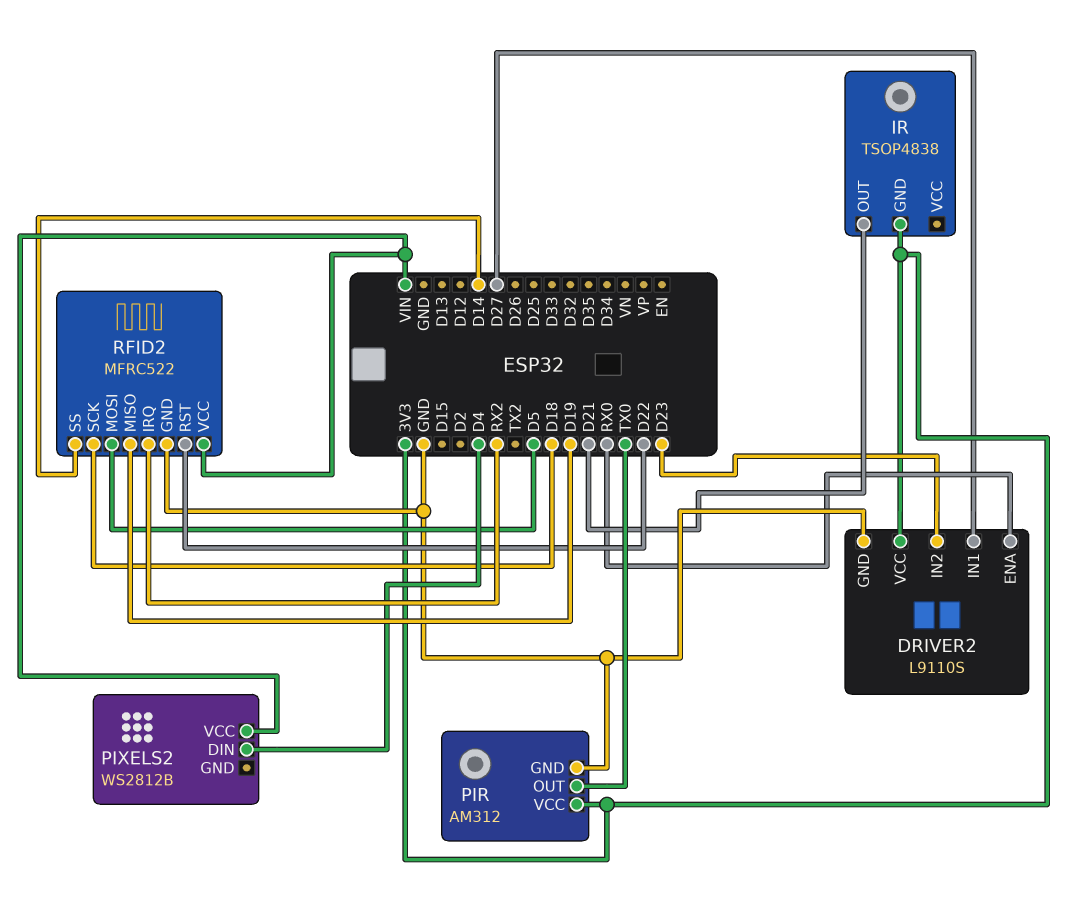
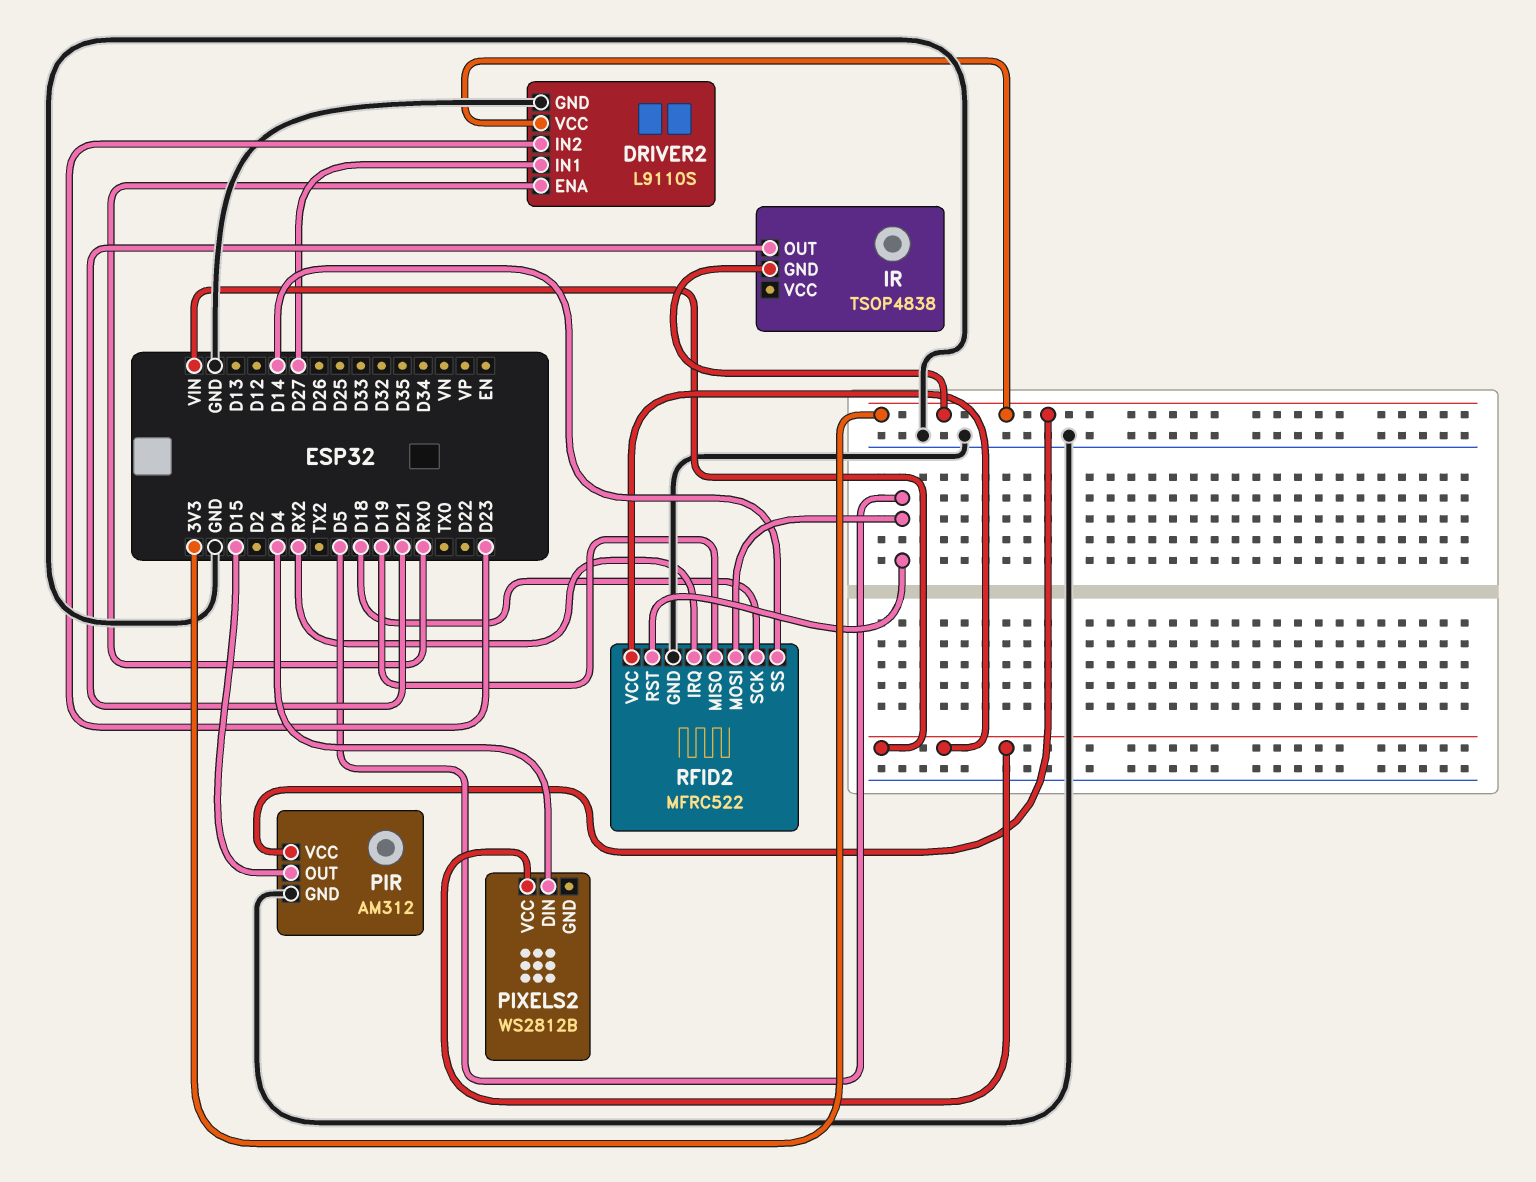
PIR pin OUT: TX0 -> D15
RFID2 pin RST: D22 -> D5

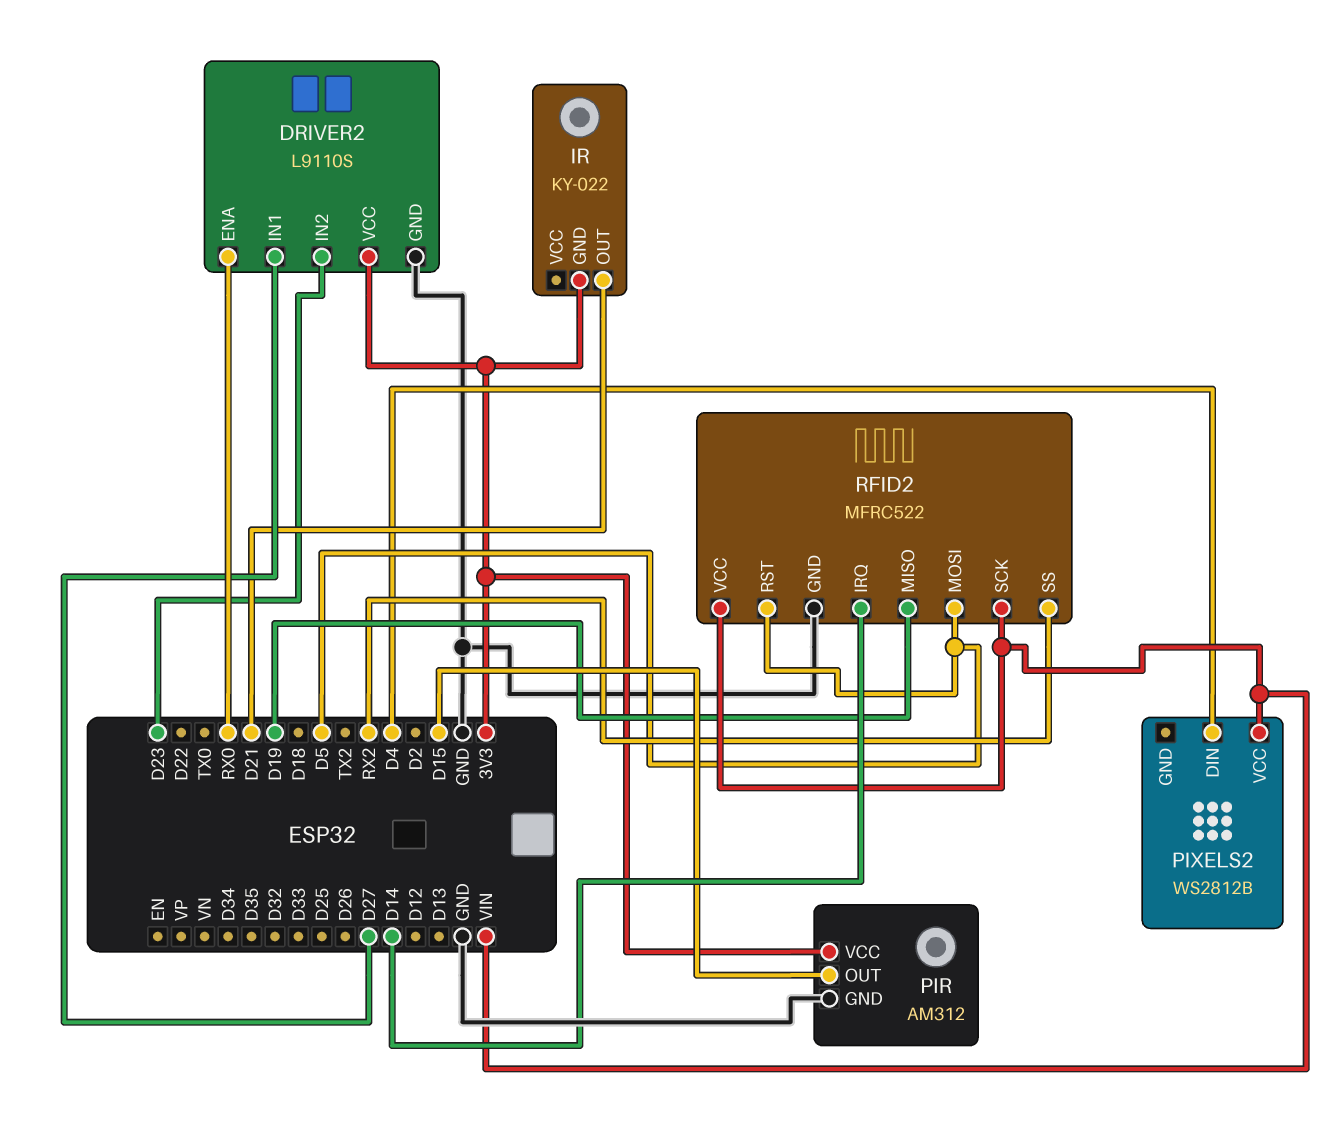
IR: TSOP4838 -> KY-022
RFID2 pin IRQ: RX2 -> D14
RFID2 pin SCK: D18 -> VIN
RFID2 pin SS: D14 -> RX2

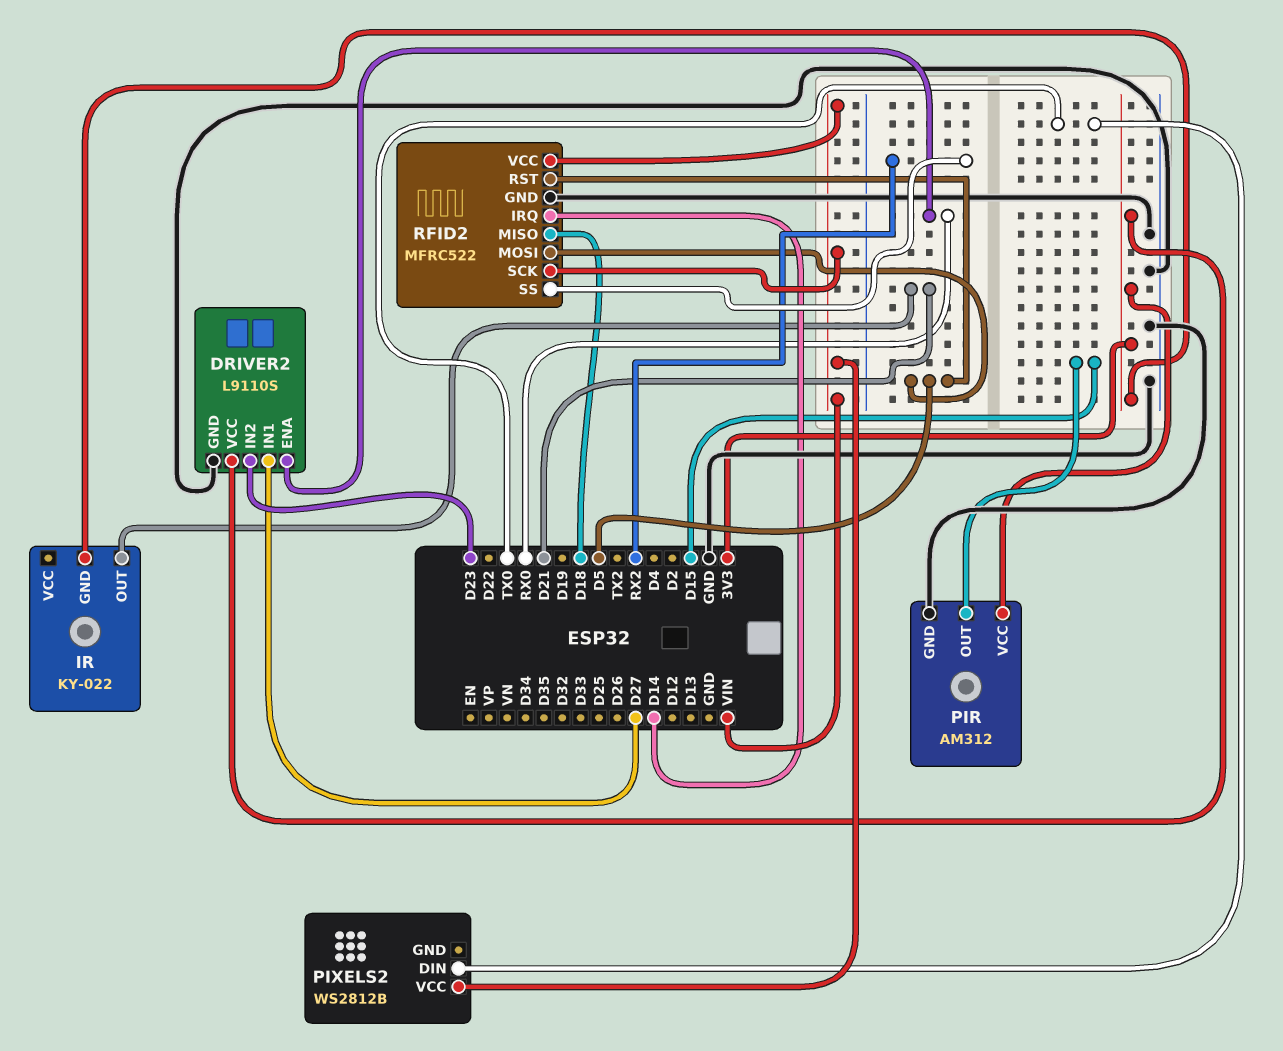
PIXELS2 pin DIN: D4 -> TX0
RFID2 pin MISO: D19 -> D18

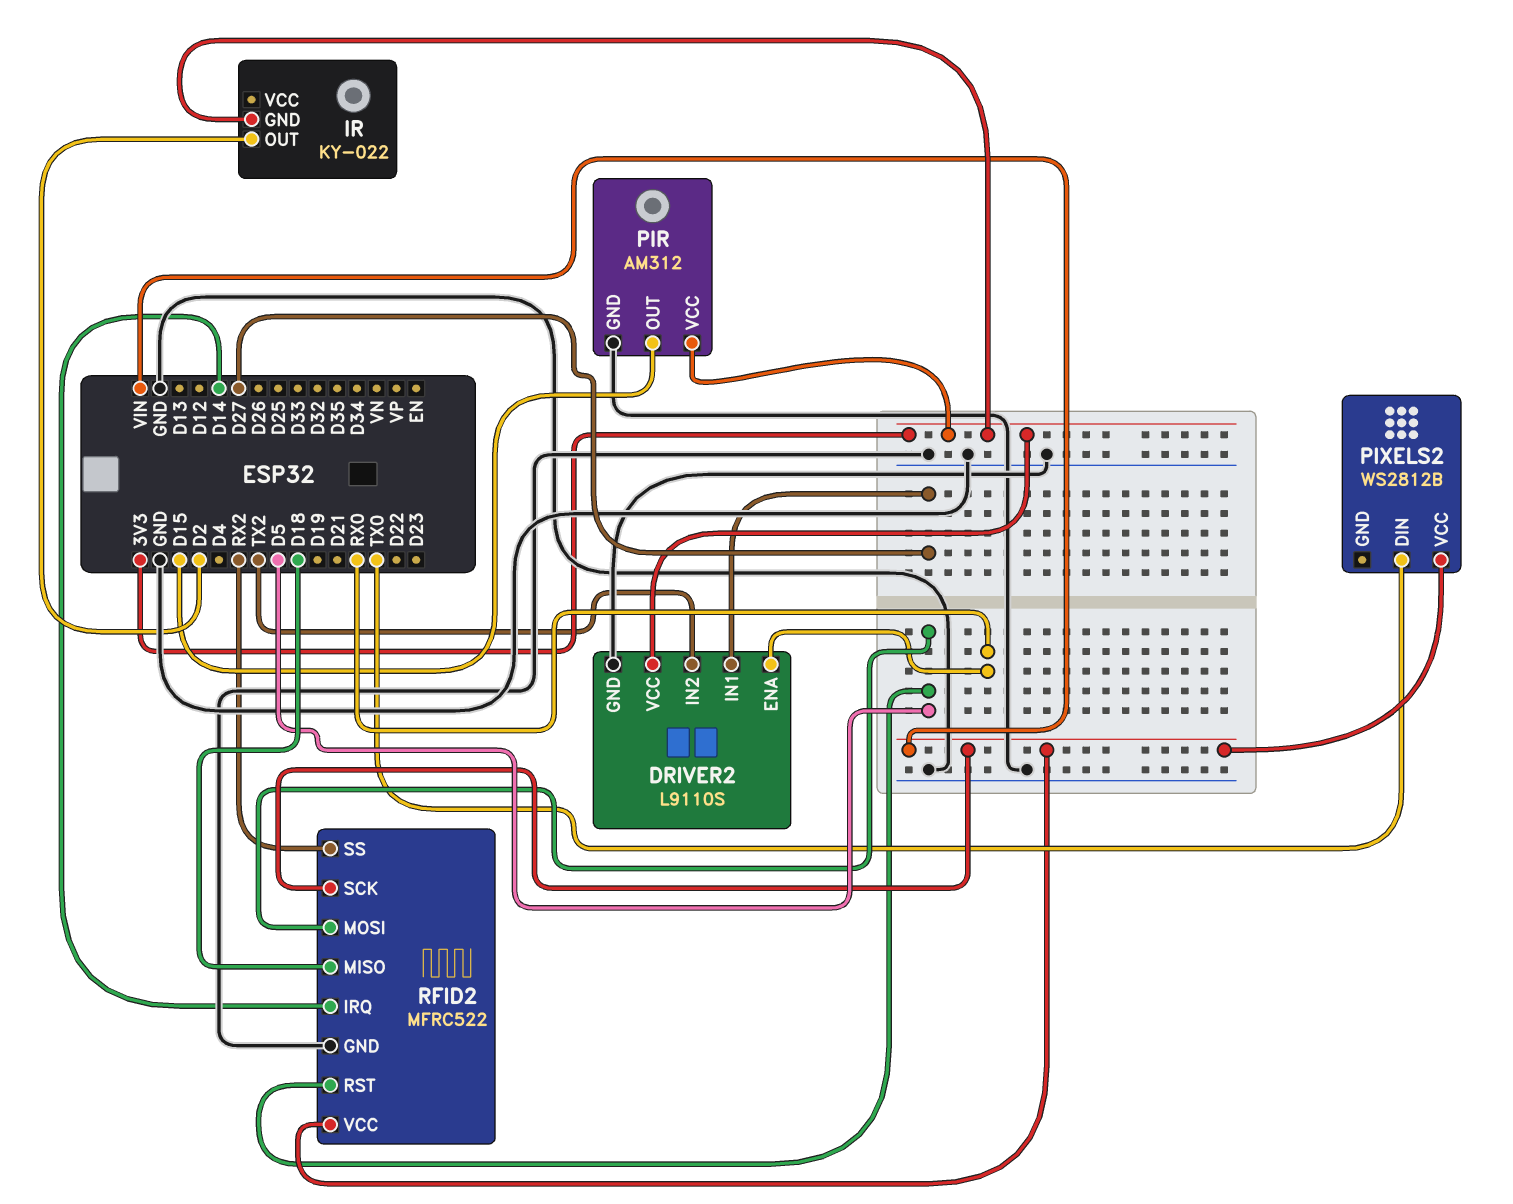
DRIVER2 pin IN2: D23 -> TX2
IR pin OUT: D21 -> D2

